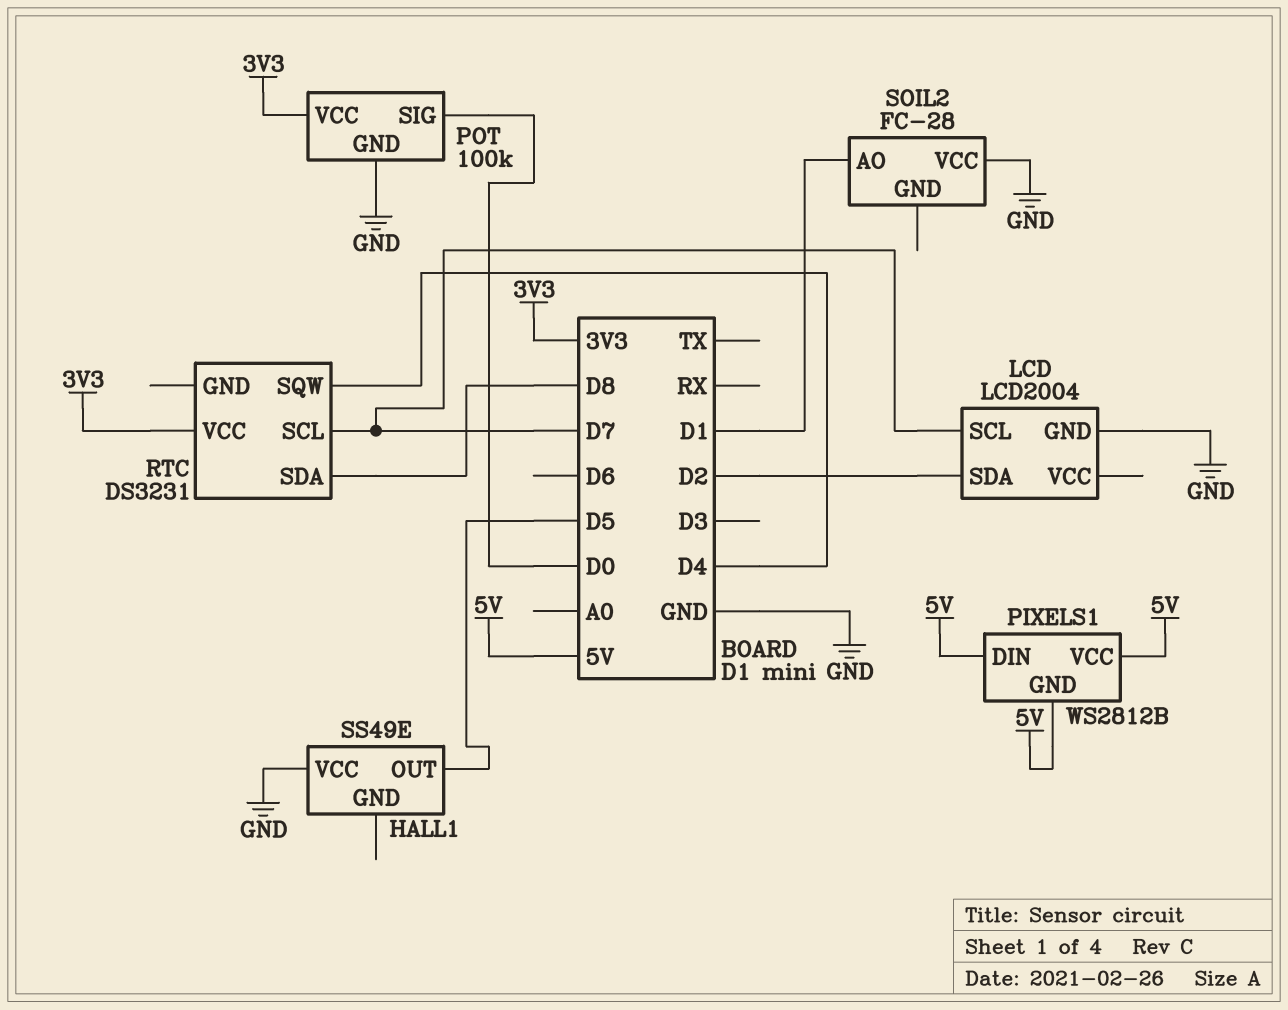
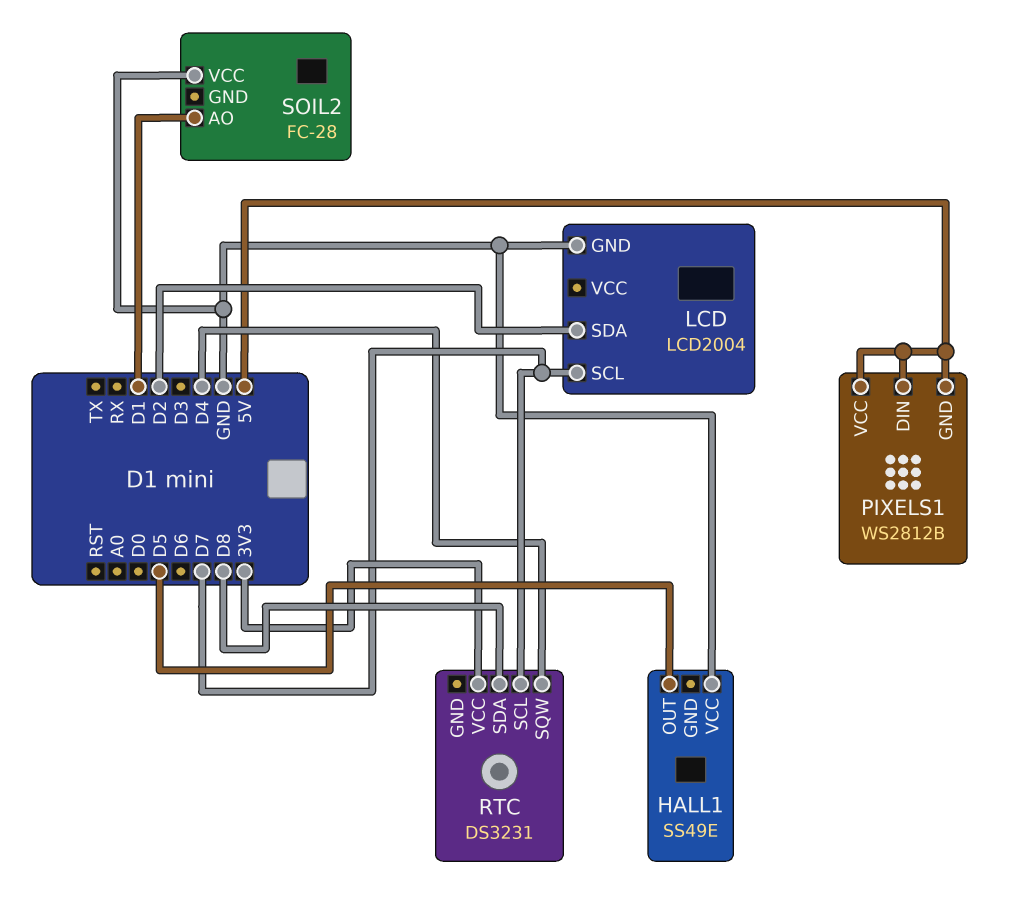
POT: 100k -> none
POT pin GND: GND -> none
POT pin SIG: D0 -> none
POT pin VCC: 3V3 -> none

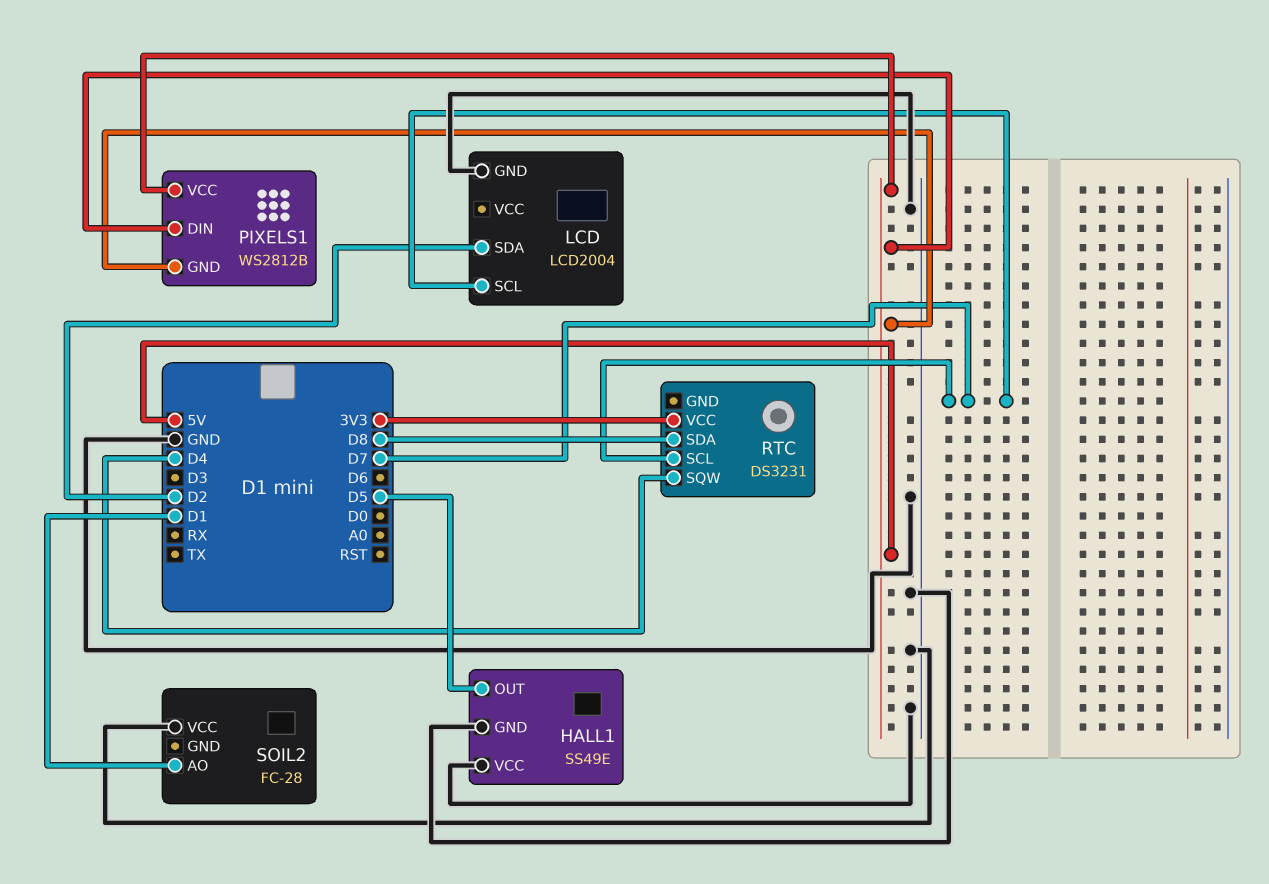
HALL1 pin GND: none -> GND

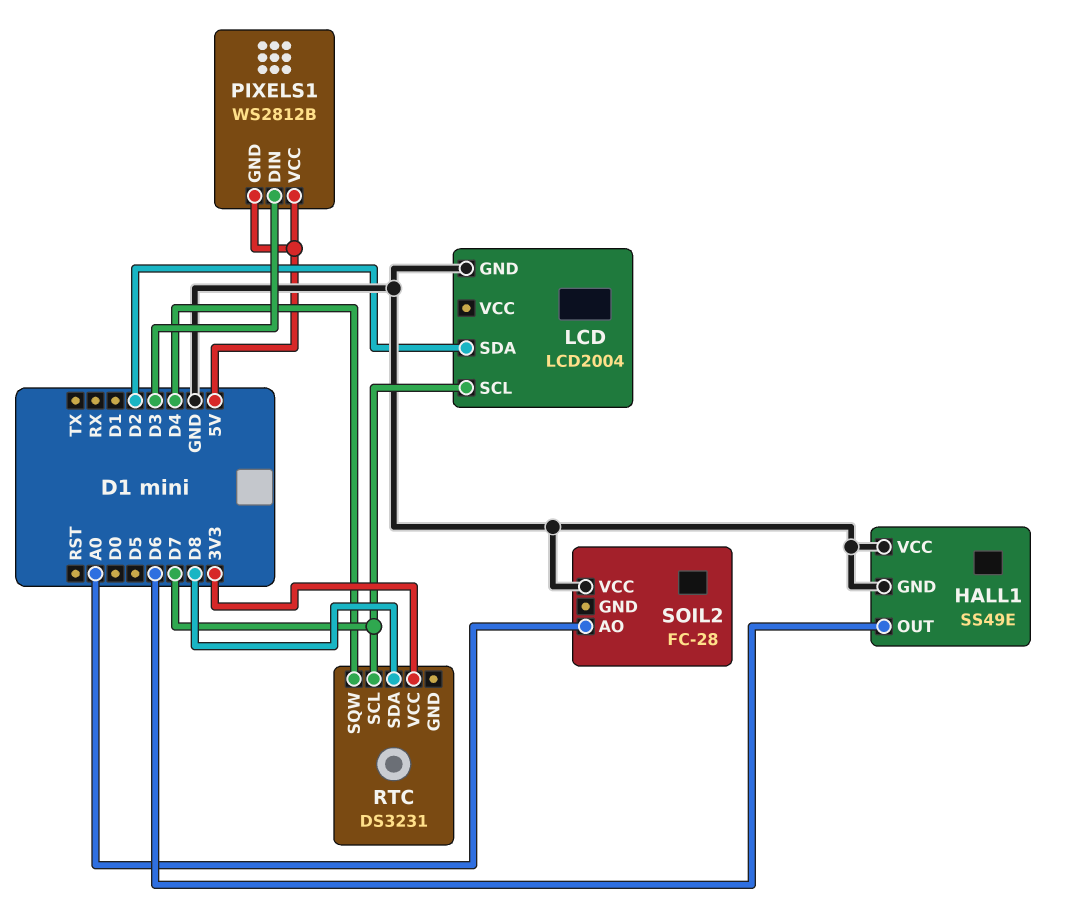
HALL1 pin OUT: D5 -> D6
PIXELS1 pin DIN: 5V -> D3
SOIL2 pin AO: D1 -> A0

